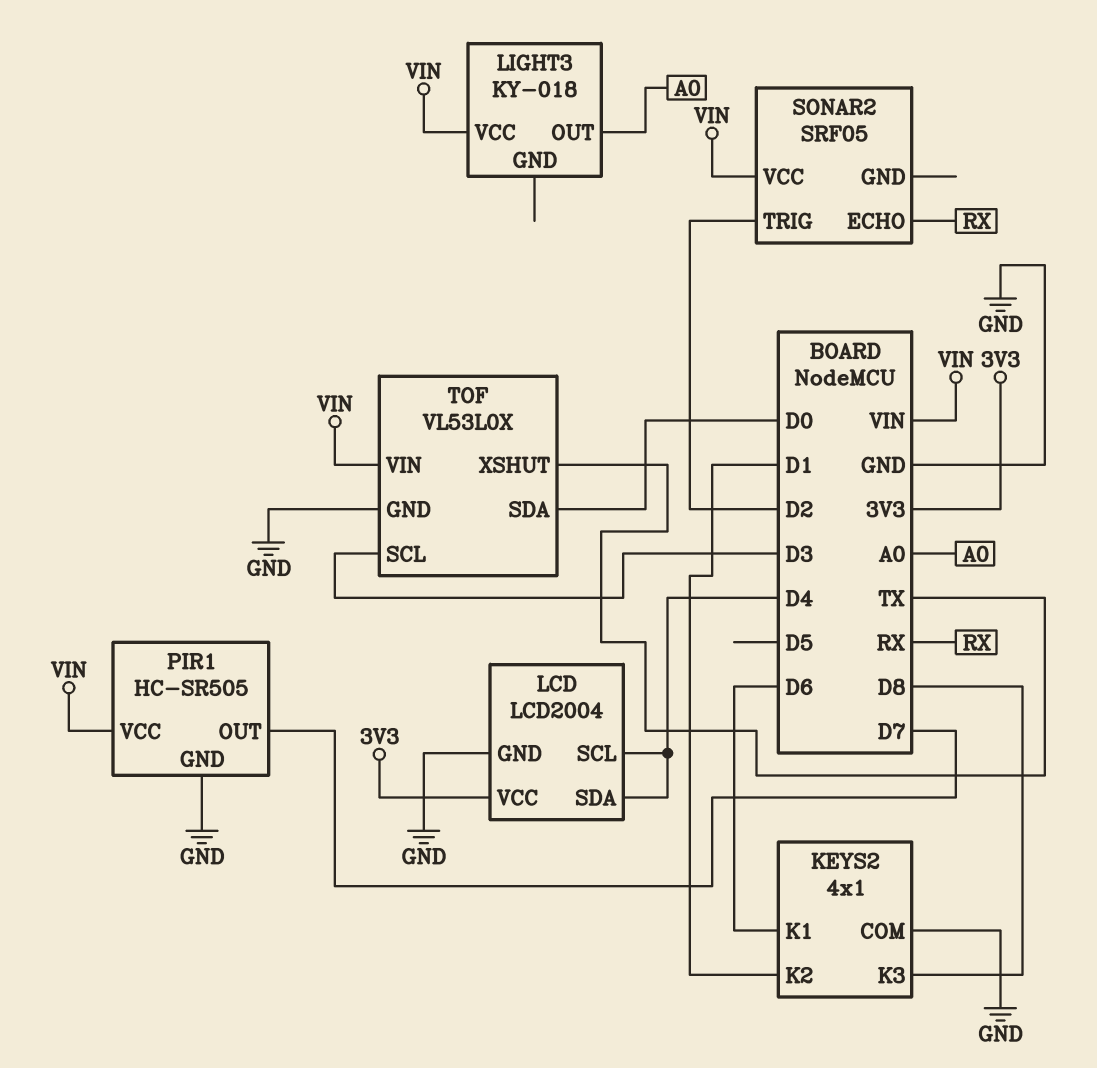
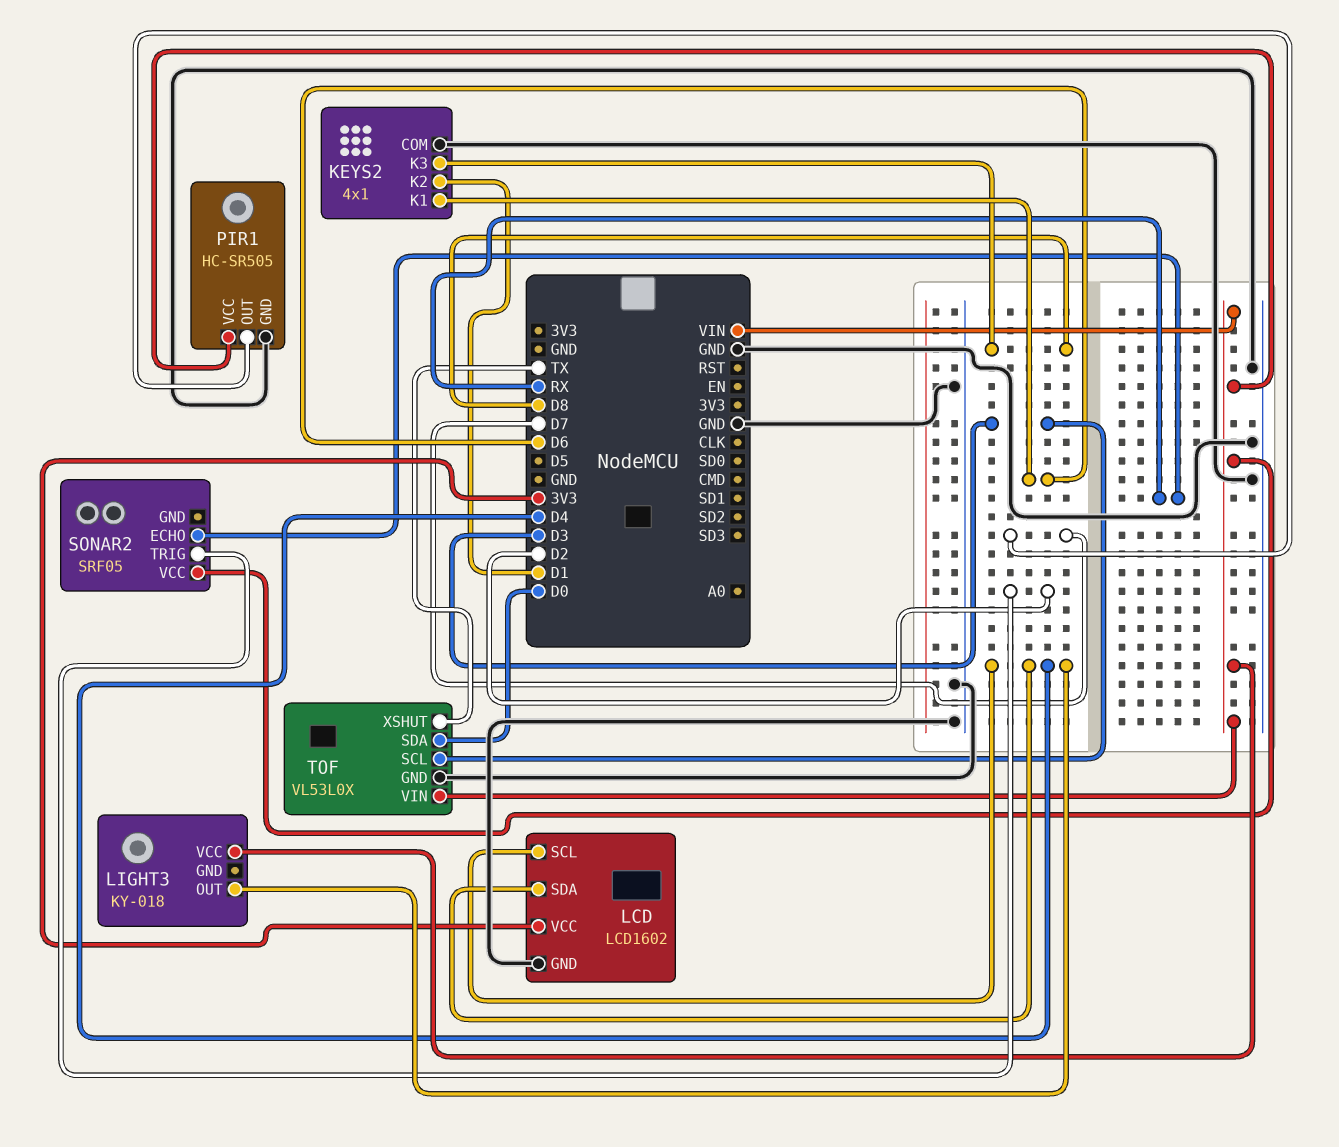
LCD: LCD2004 -> LCD1602
LIGHT3 pin OUT: A0 -> D4

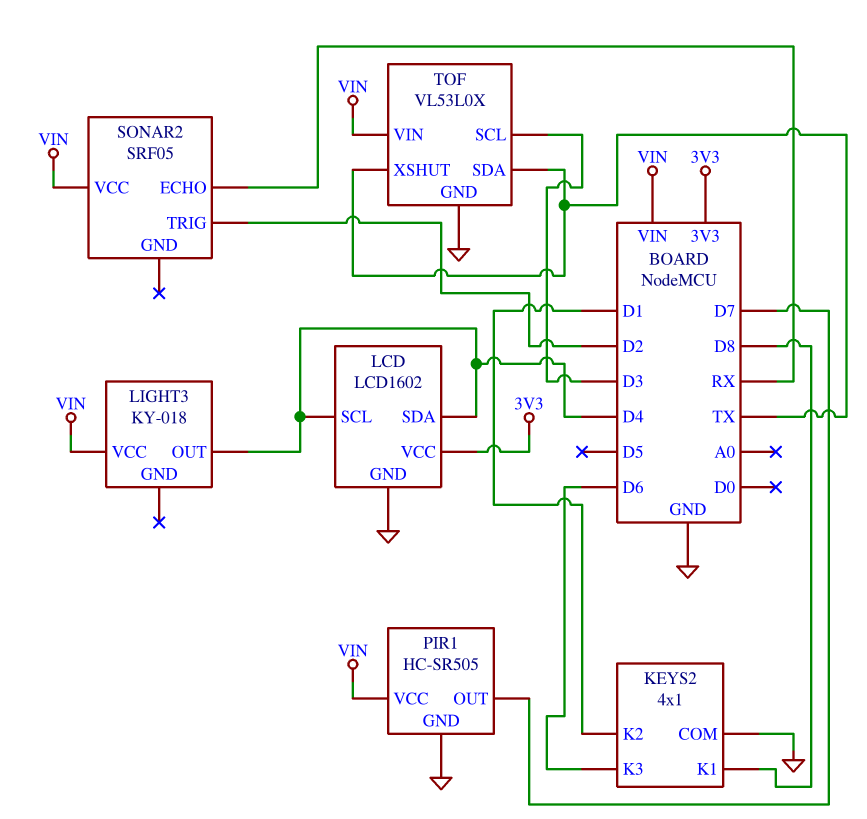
KEYS2 pin K1: D6 -> D8
KEYS2 pin K3: D8 -> D6
TOF pin SDA: D0 -> TX

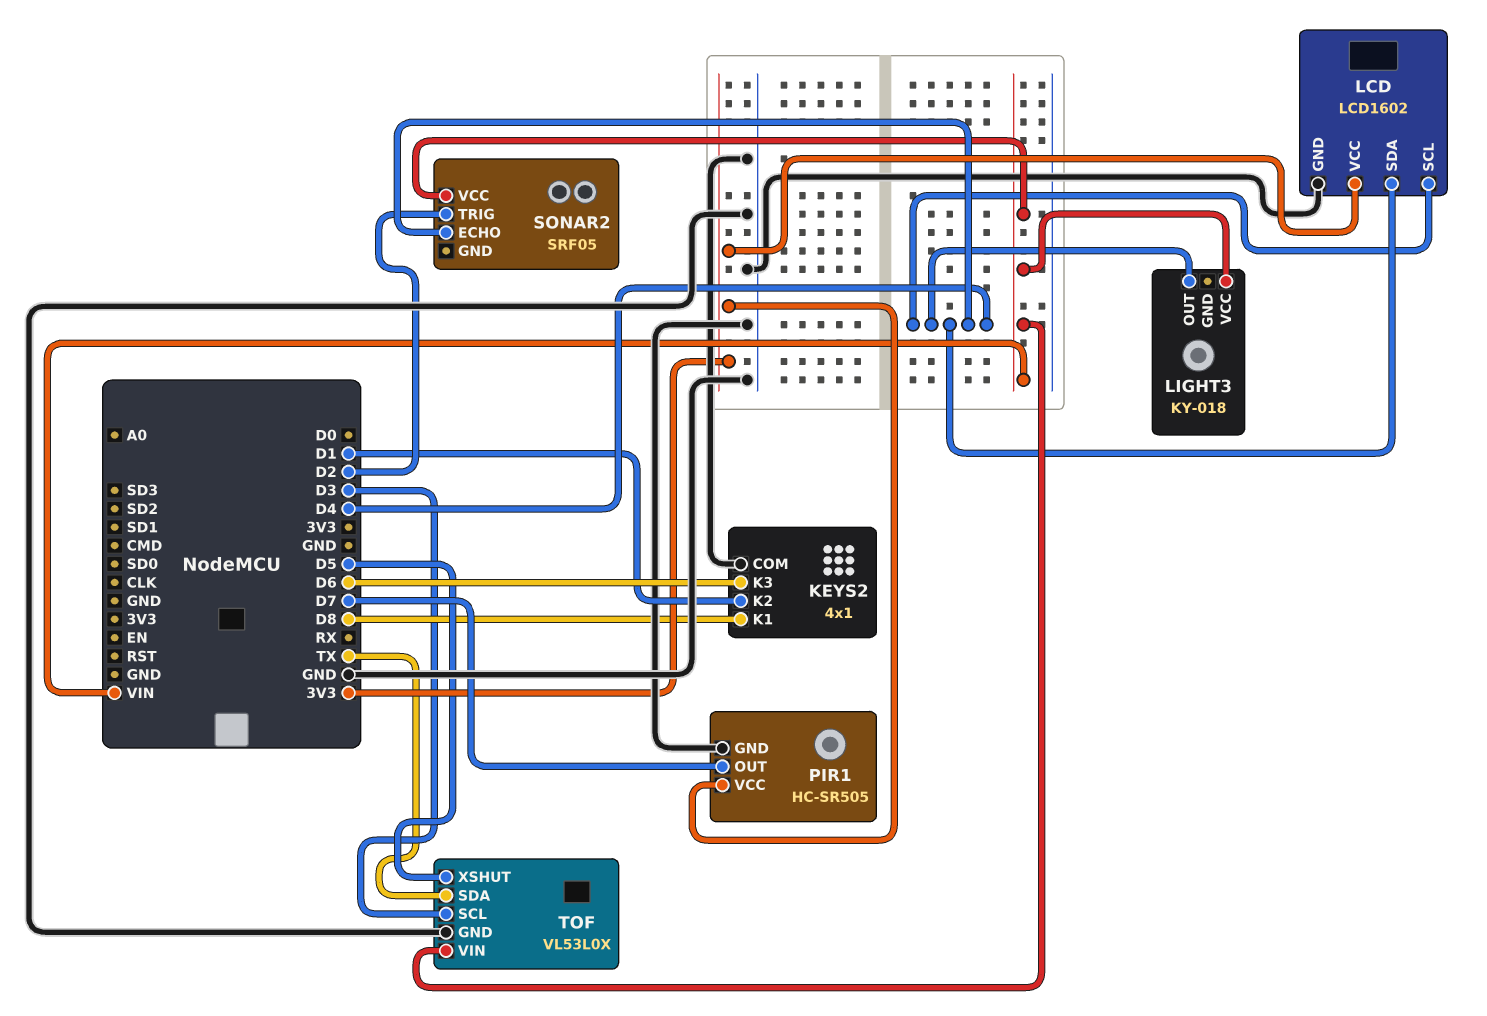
PIR1 pin VCC: VIN -> 3V3
SONAR2 pin ECHO: RX -> D4
TOF pin XSHUT: TX -> D5

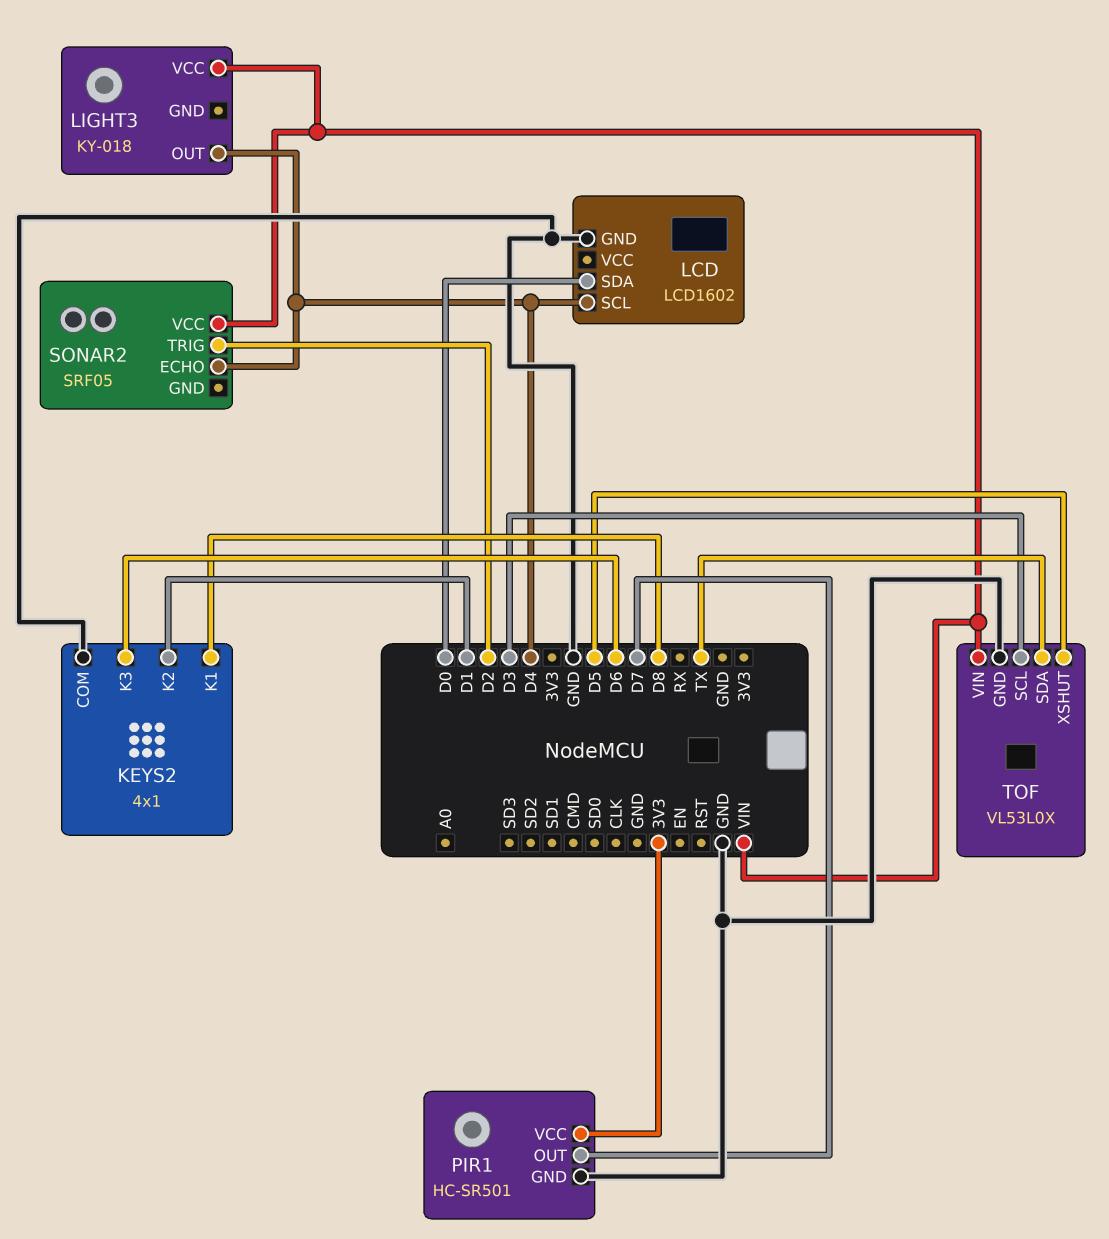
LCD pin SDA: D4 -> D0
LCD pin VCC: 3V3 -> none
PIR1: HC-SR505 -> HC-SR501

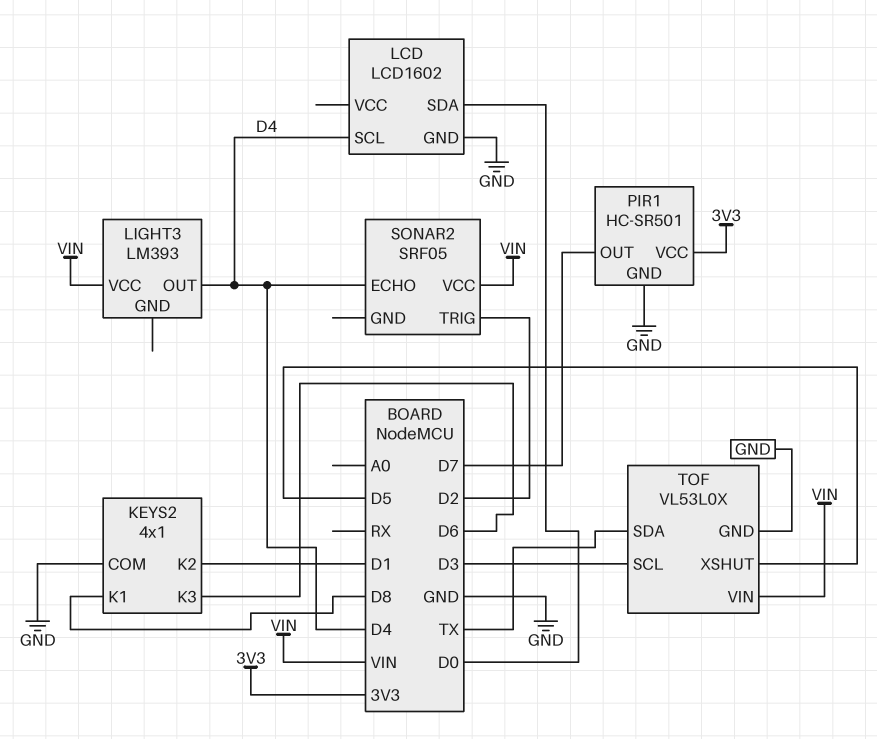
LIGHT3: KY-018 -> LM393

